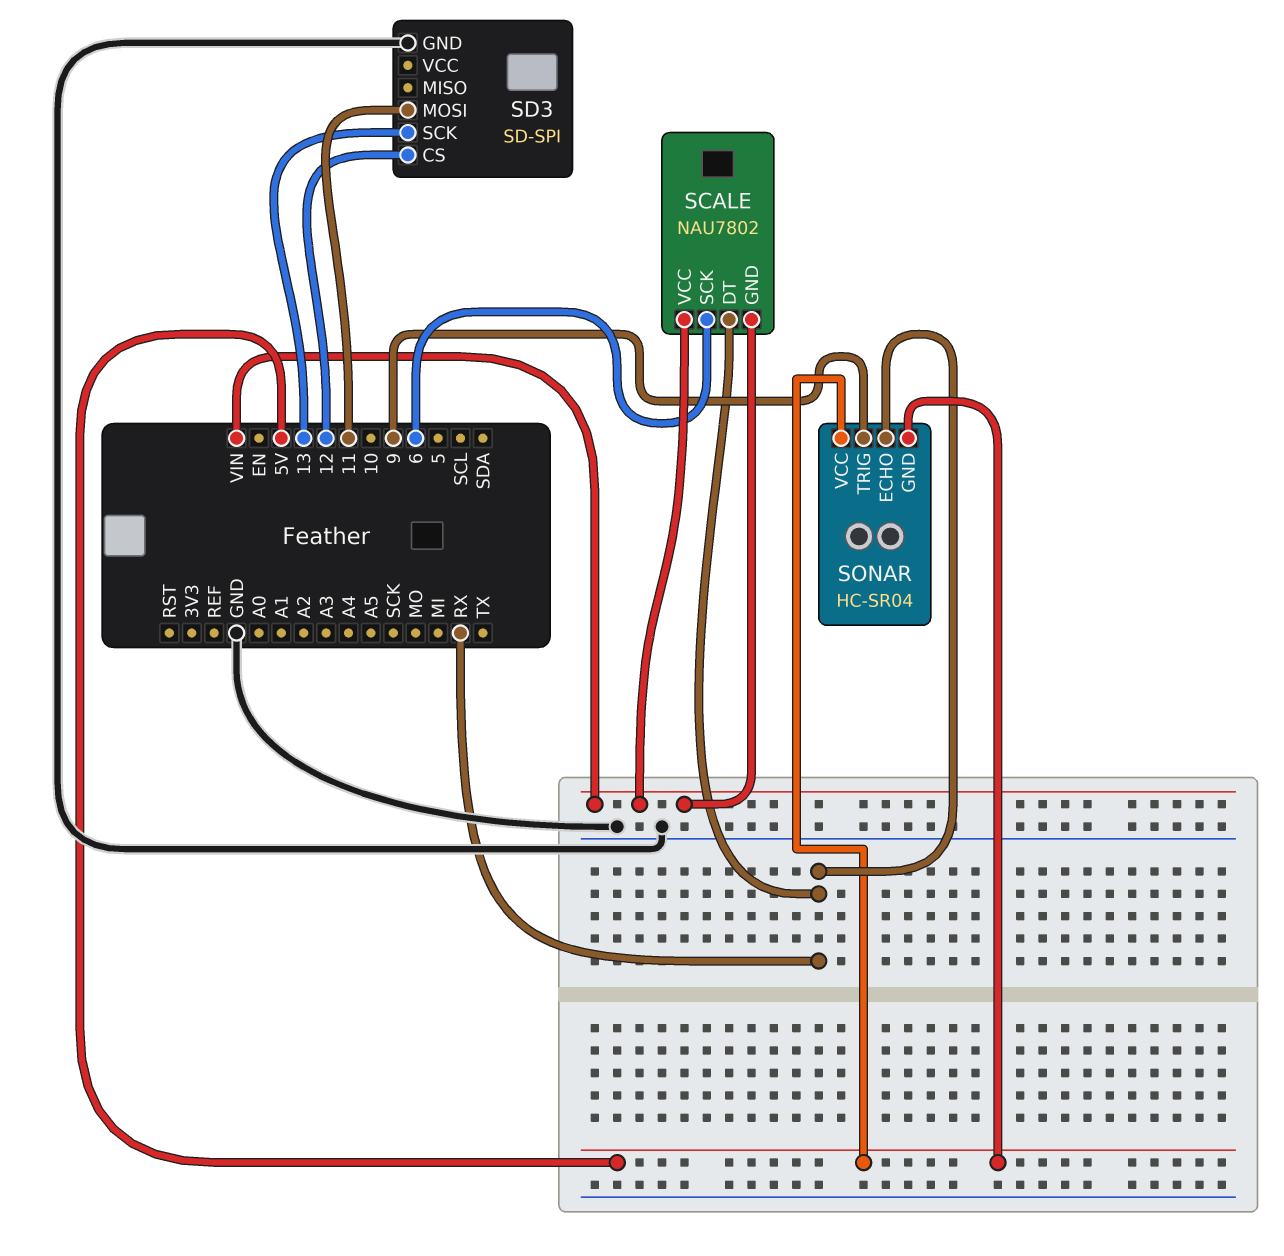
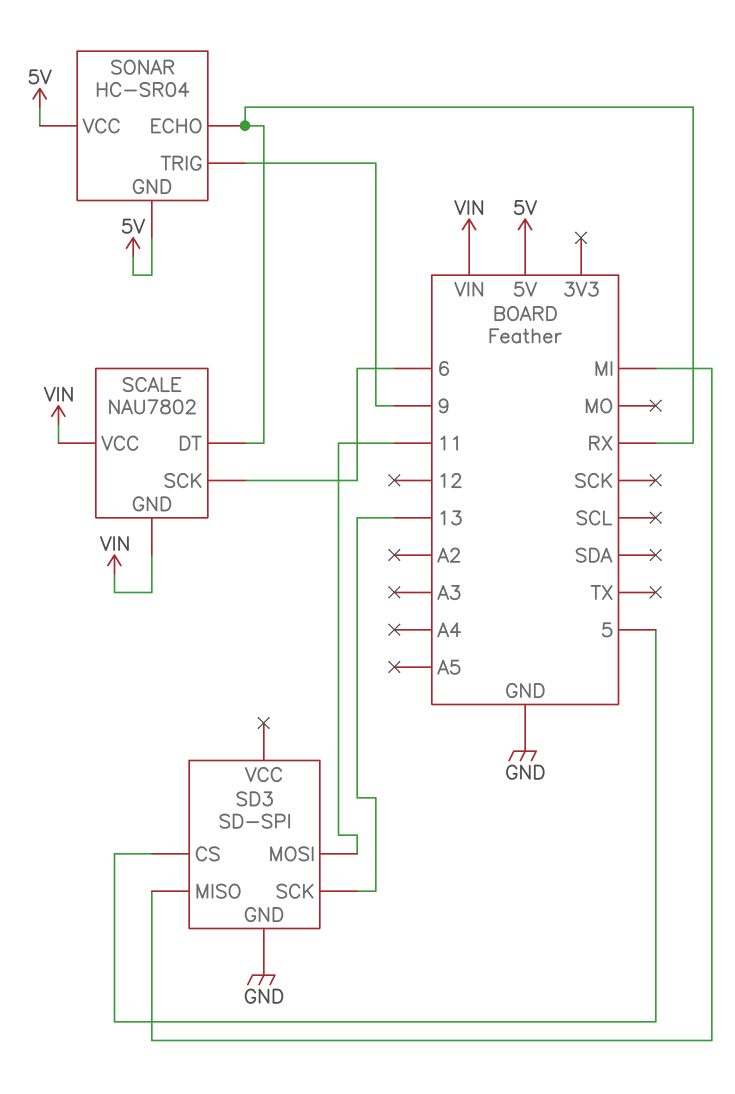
SD3 pin CS: 12 -> 5
SD3 pin MISO: none -> MI

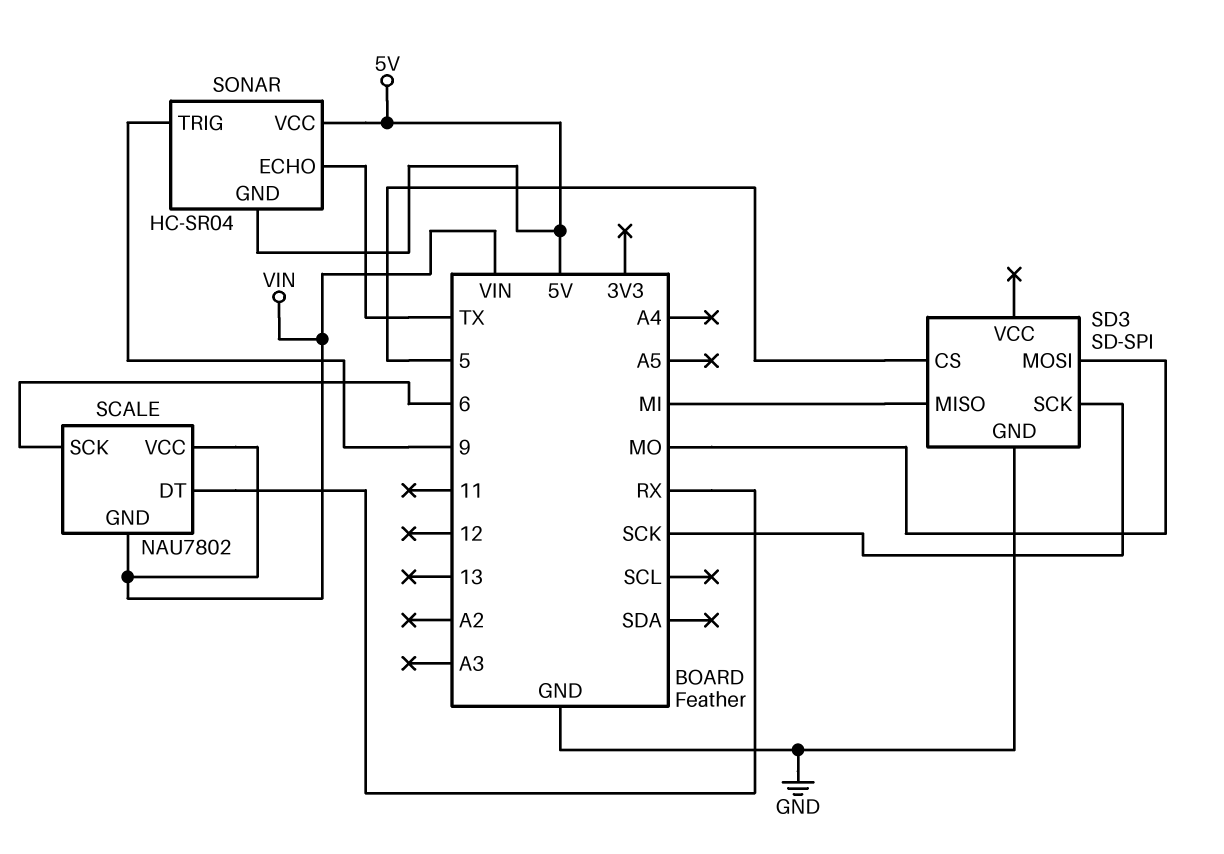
SD3 pin MOSI: 11 -> MO
SD3 pin SCK: 13 -> SCK
SONAR pin ECHO: RX -> TX

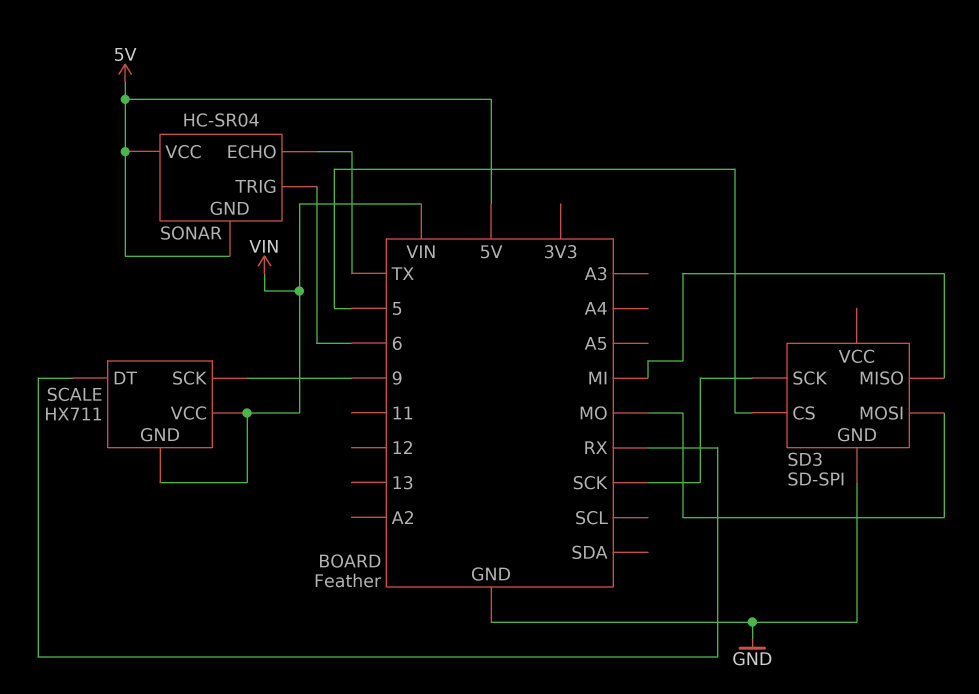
SCALE: NAU7802 -> HX711
SCALE pin SCK: 6 -> 9
SONAR pin TRIG: 9 -> 6

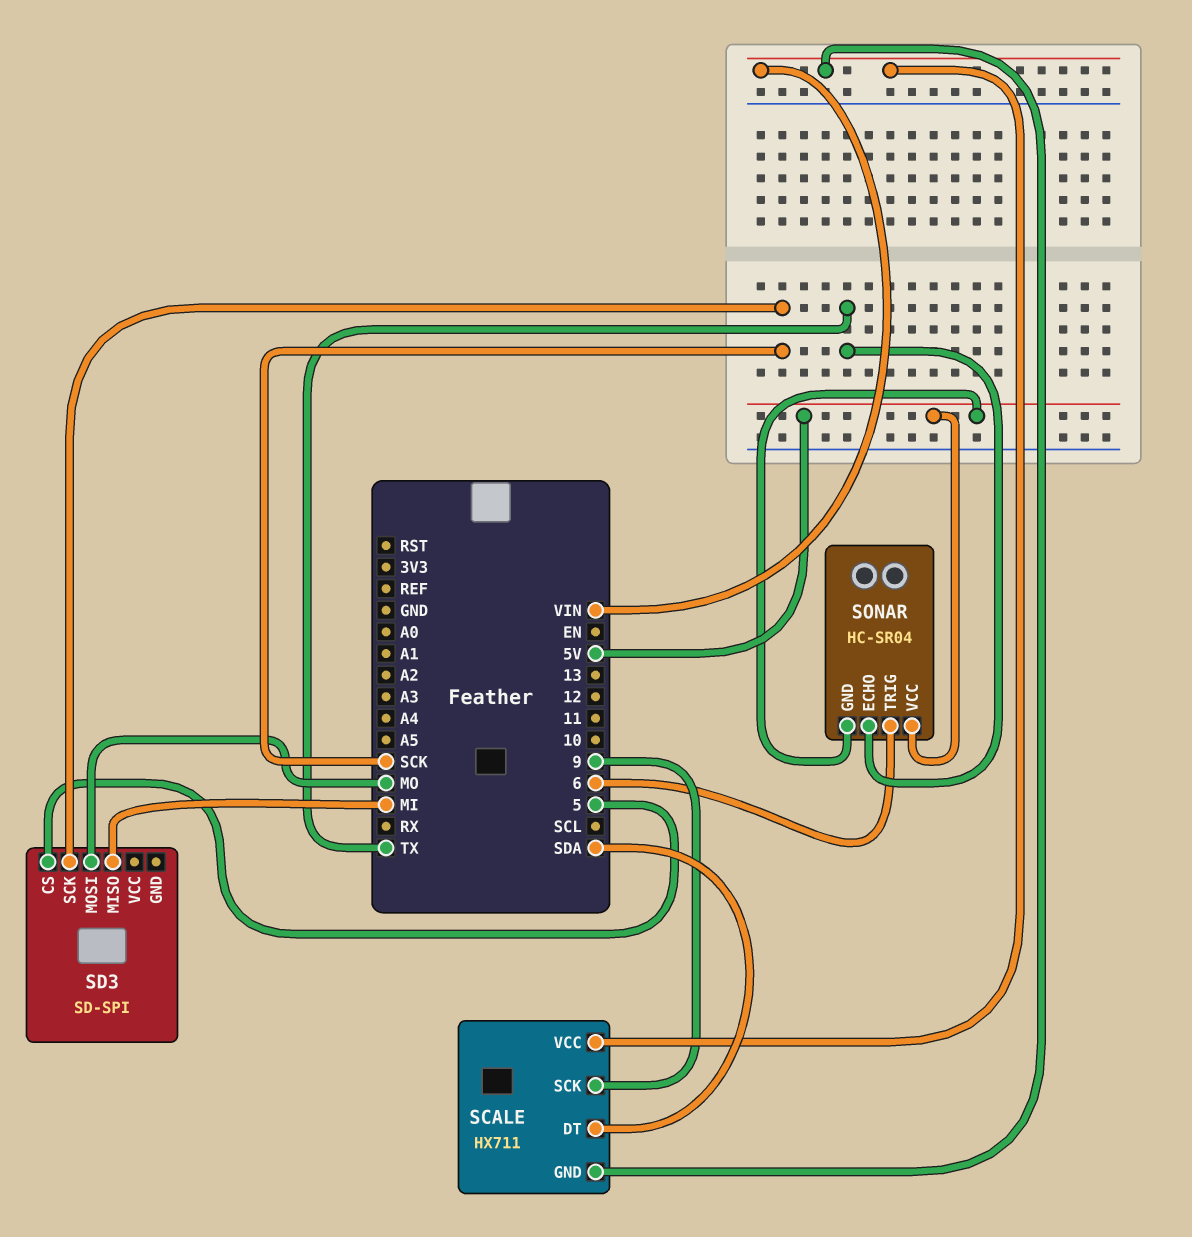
SCALE pin DT: RX -> SDA
SD3 pin GND: GND -> none

